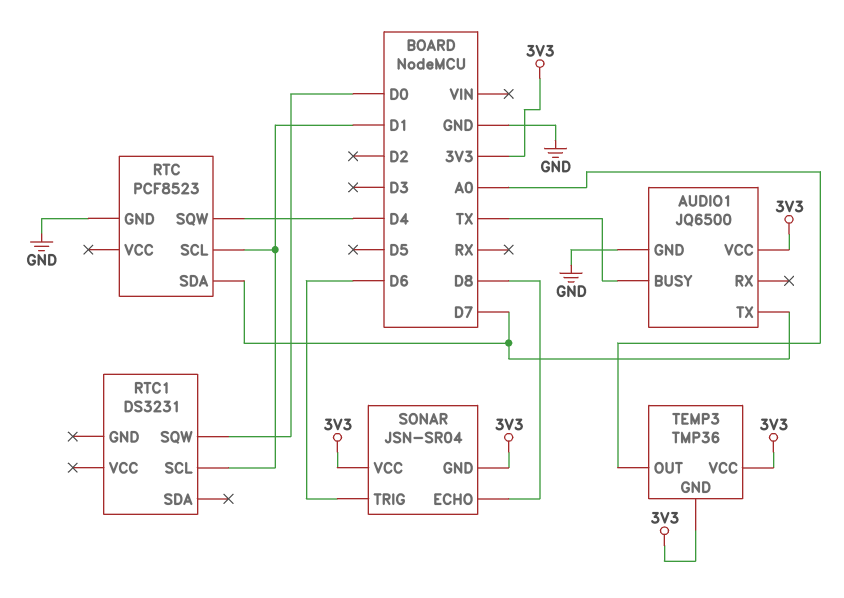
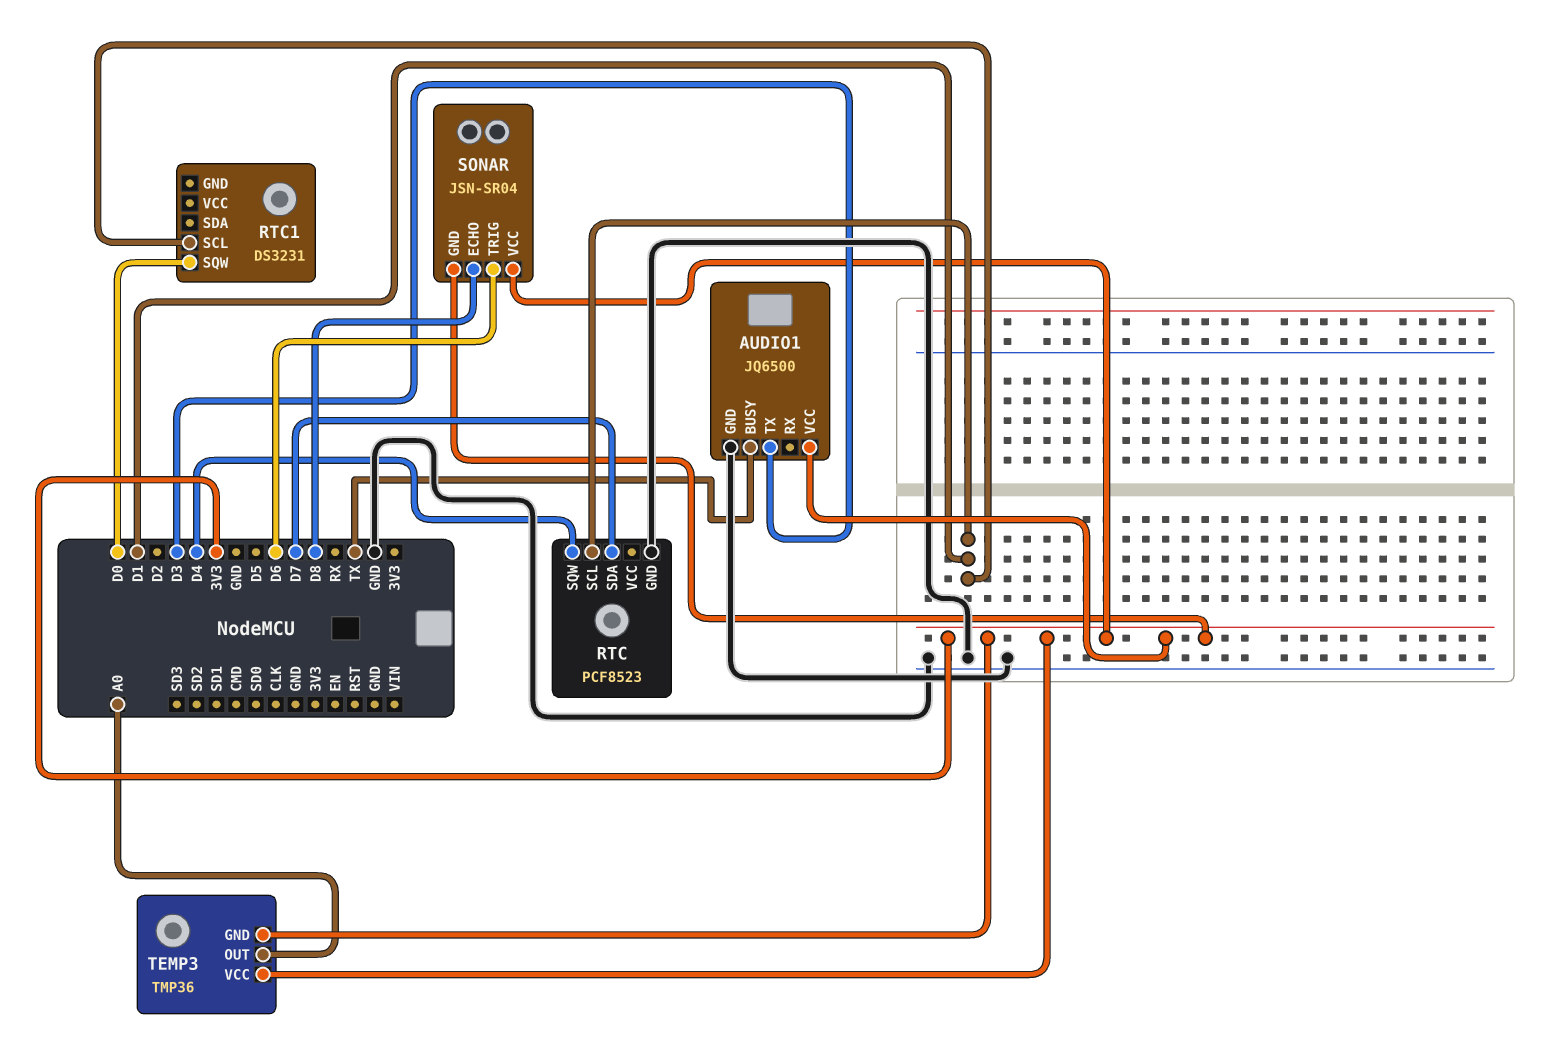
AUDIO1 pin TX: D7 -> D3

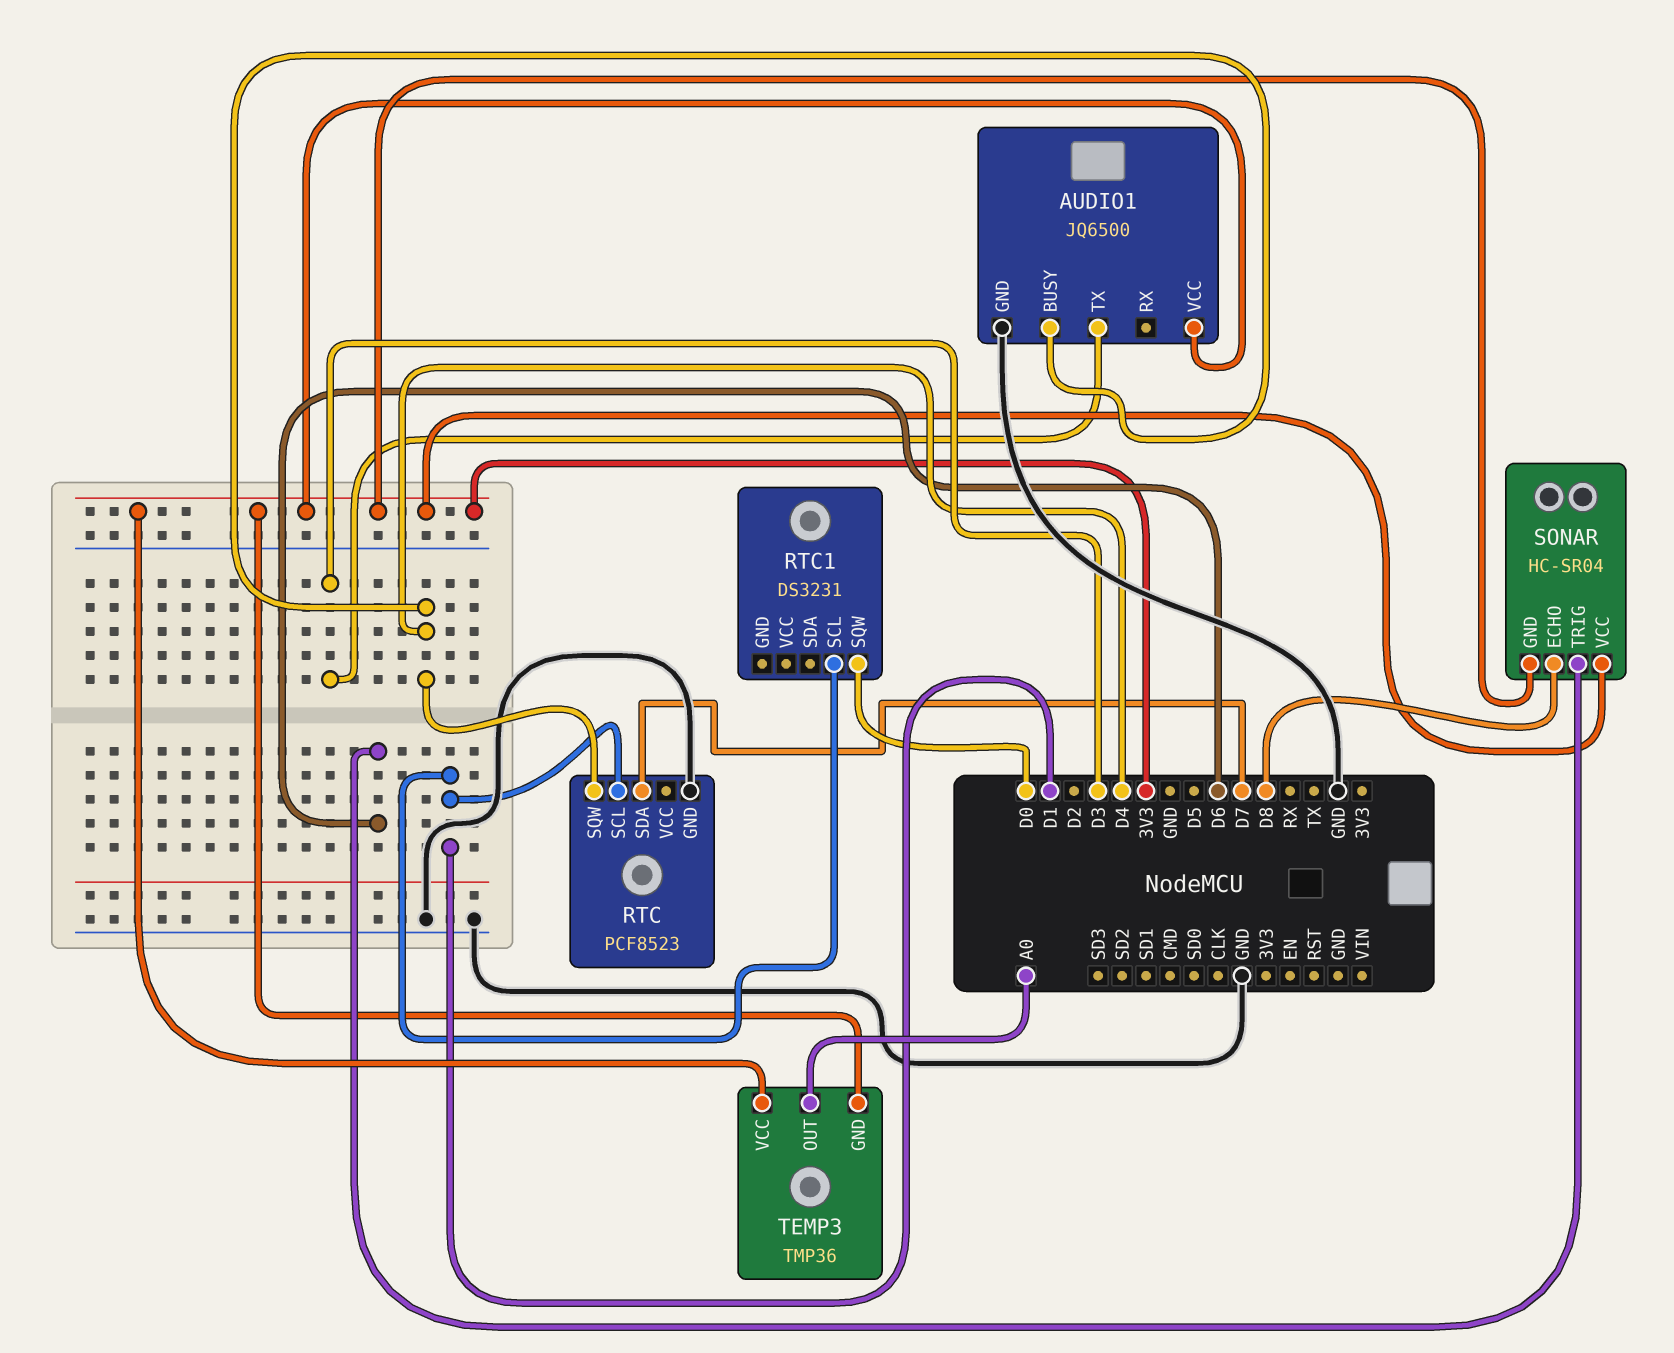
AUDIO1 pin BUSY: TX -> D4
SONAR: JSN-SR04 -> HC-SR04

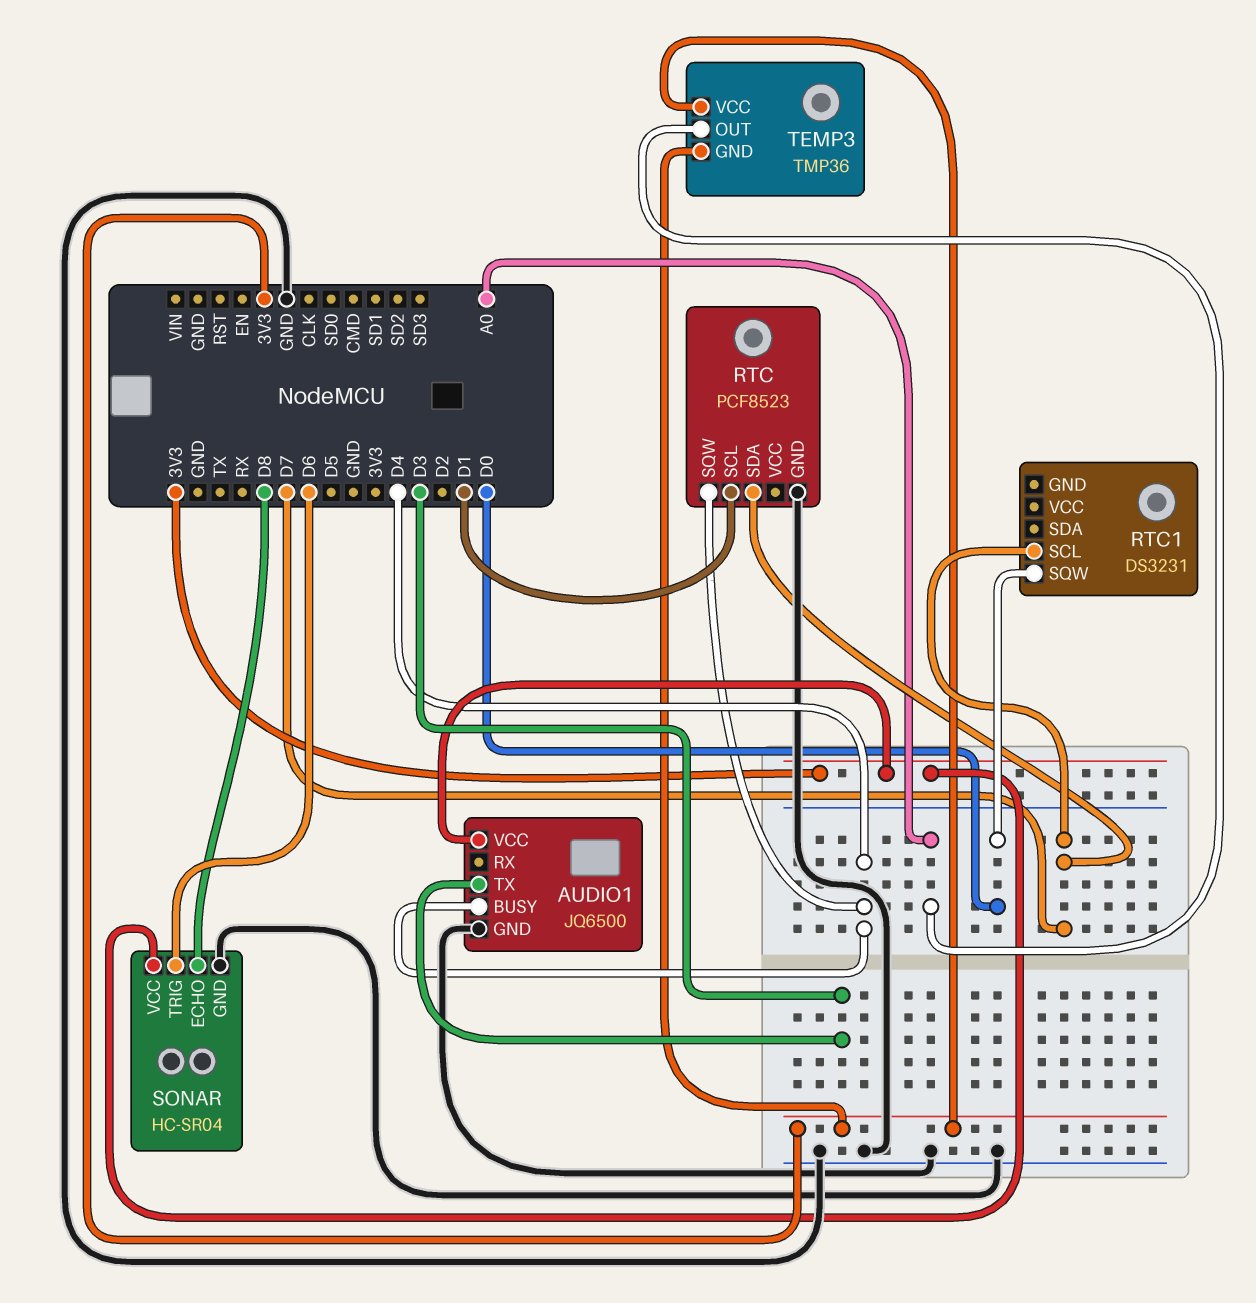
RTC1 pin SCL: D1 -> D7
SONAR pin GND: 3V3 -> GND

